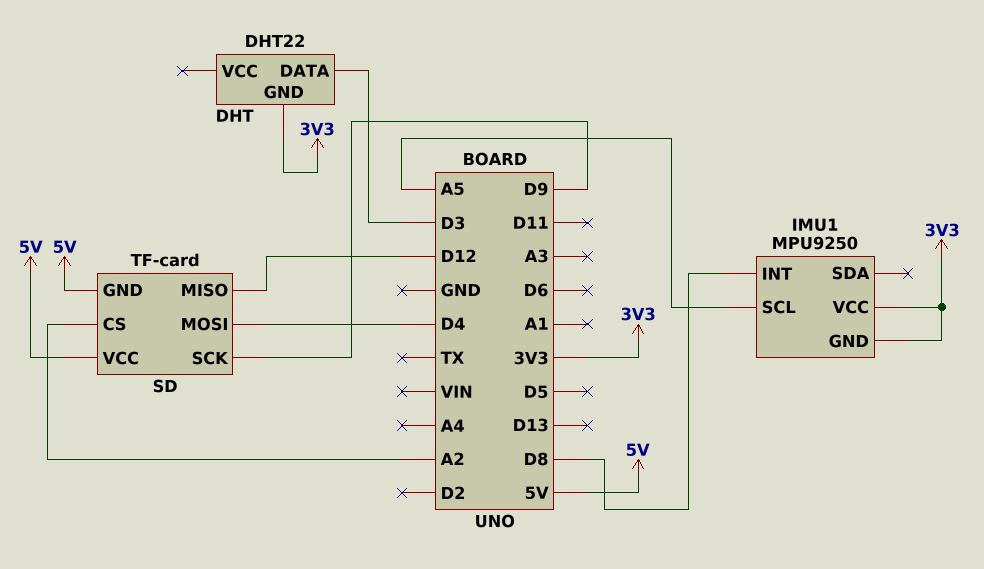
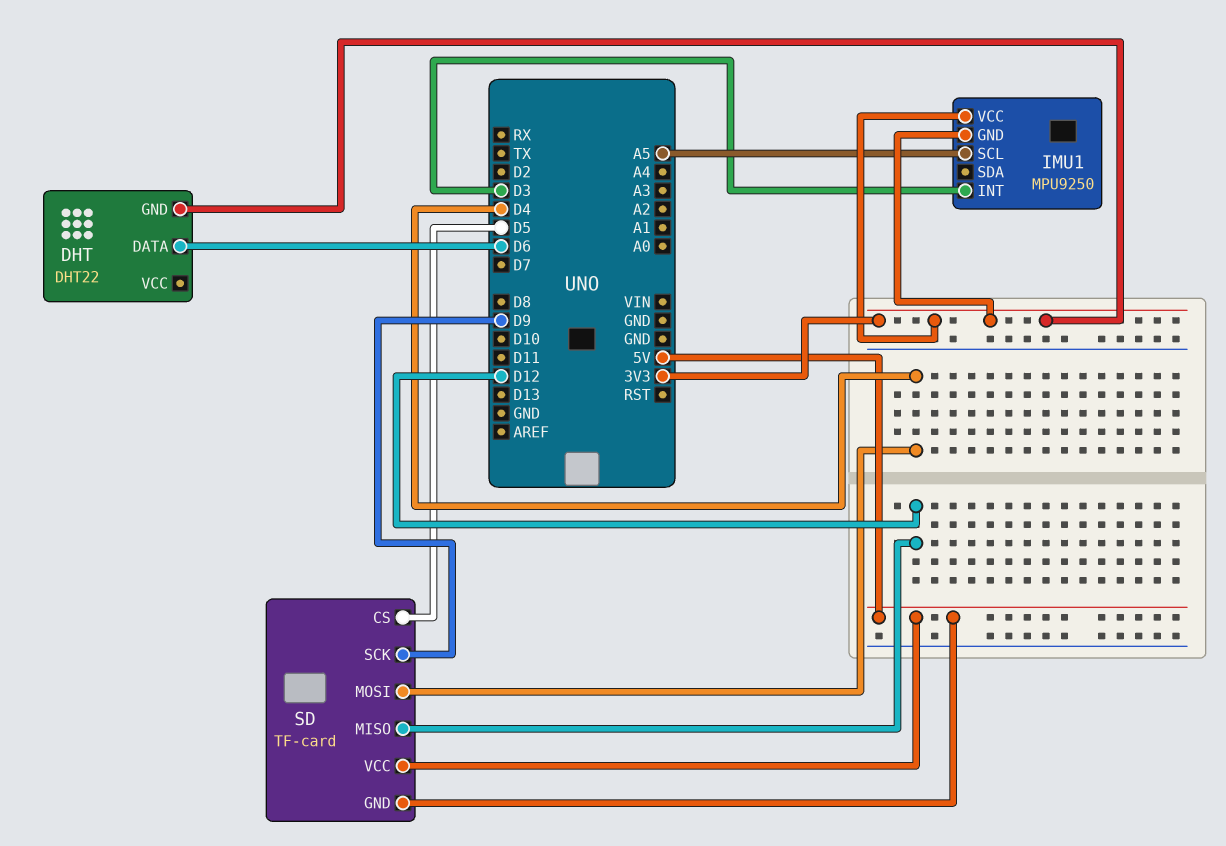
DHT pin DATA: D3 -> D6
IMU1 pin INT: D8 -> D3
SD pin CS: A2 -> D5

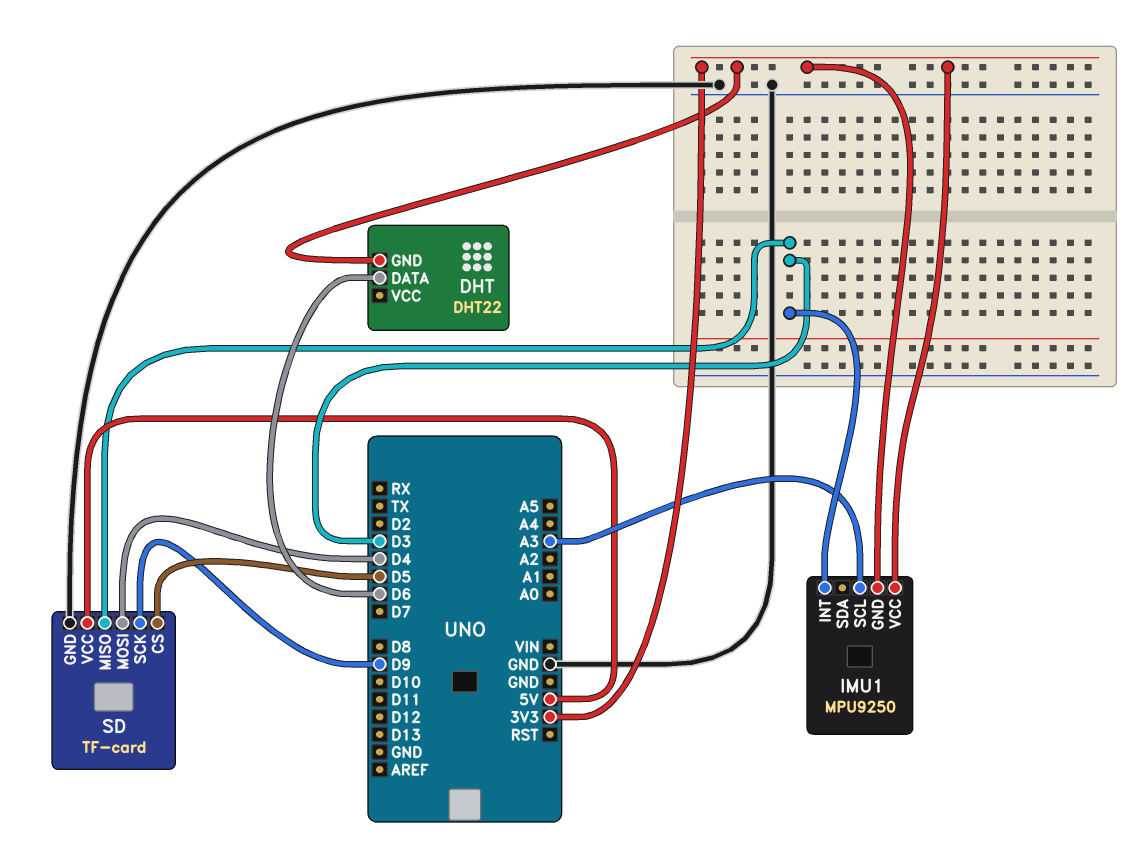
IMU1 pin SCL: A5 -> A3
SD pin GND: 5V -> GND
SD pin MISO: D12 -> D3

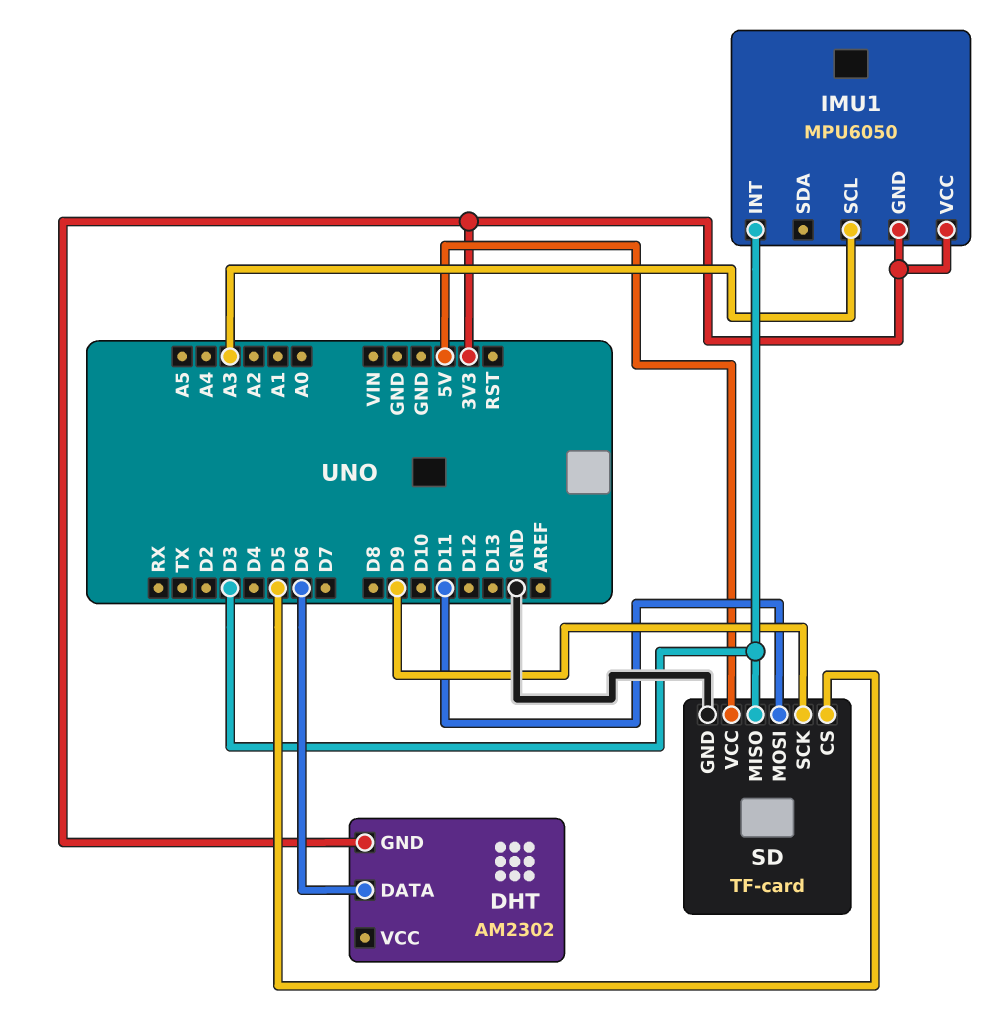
DHT: DHT22 -> AM2302
IMU1: MPU9250 -> MPU6050
SD pin MOSI: D4 -> D11

